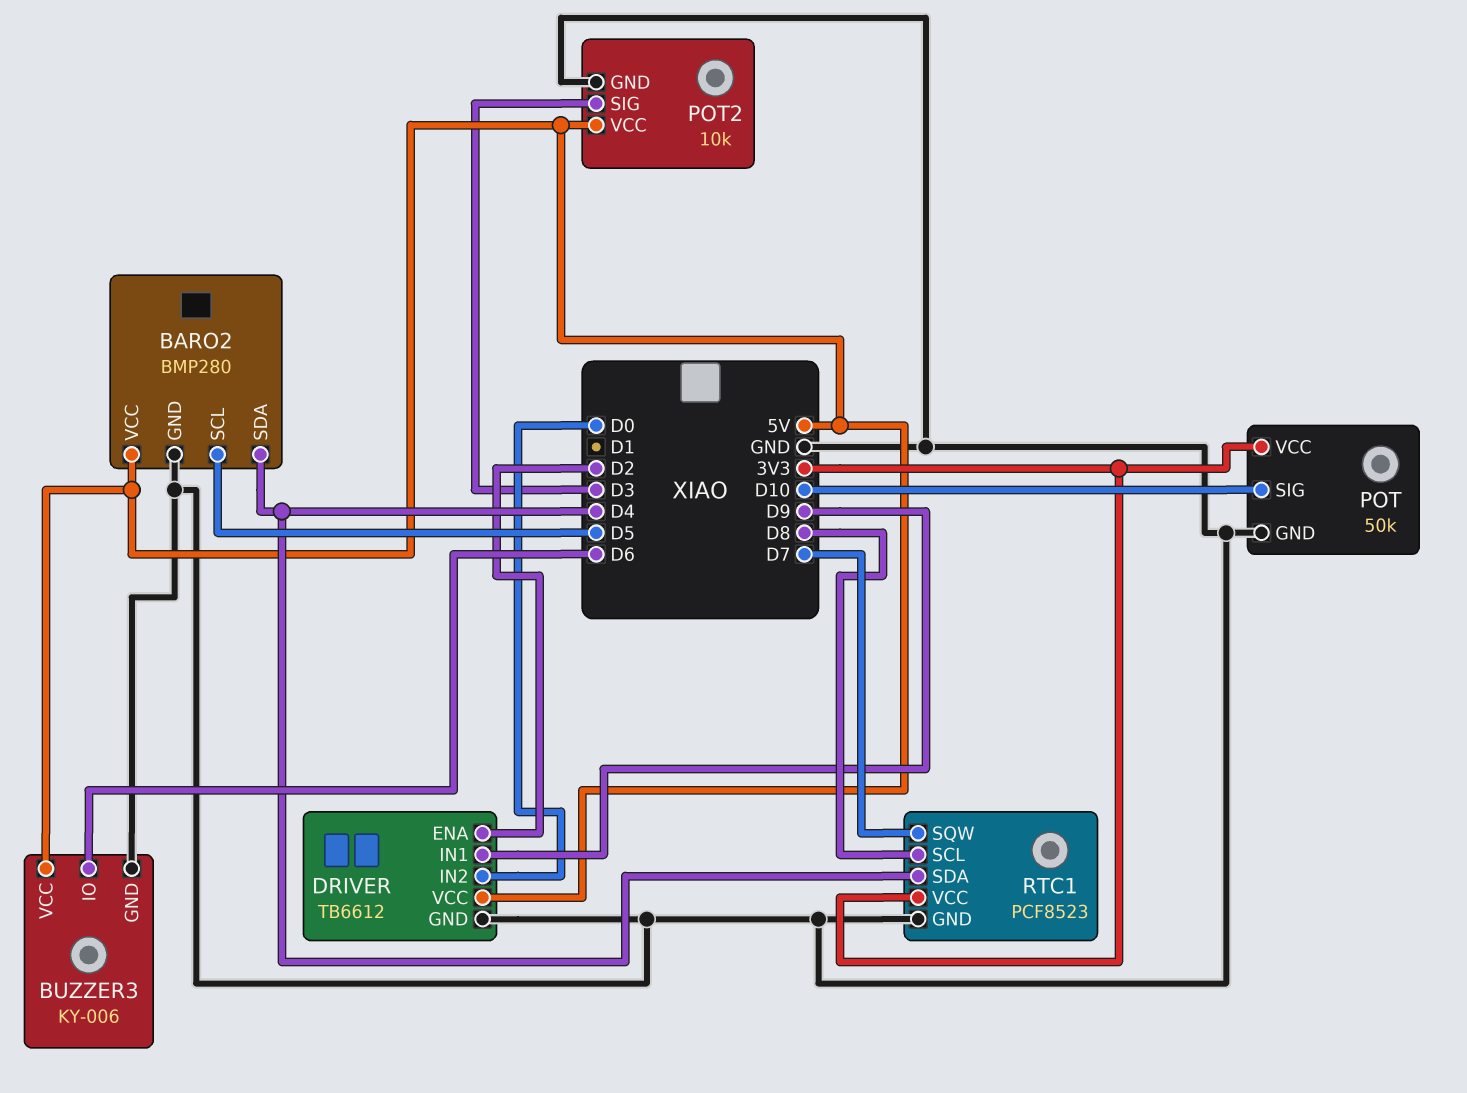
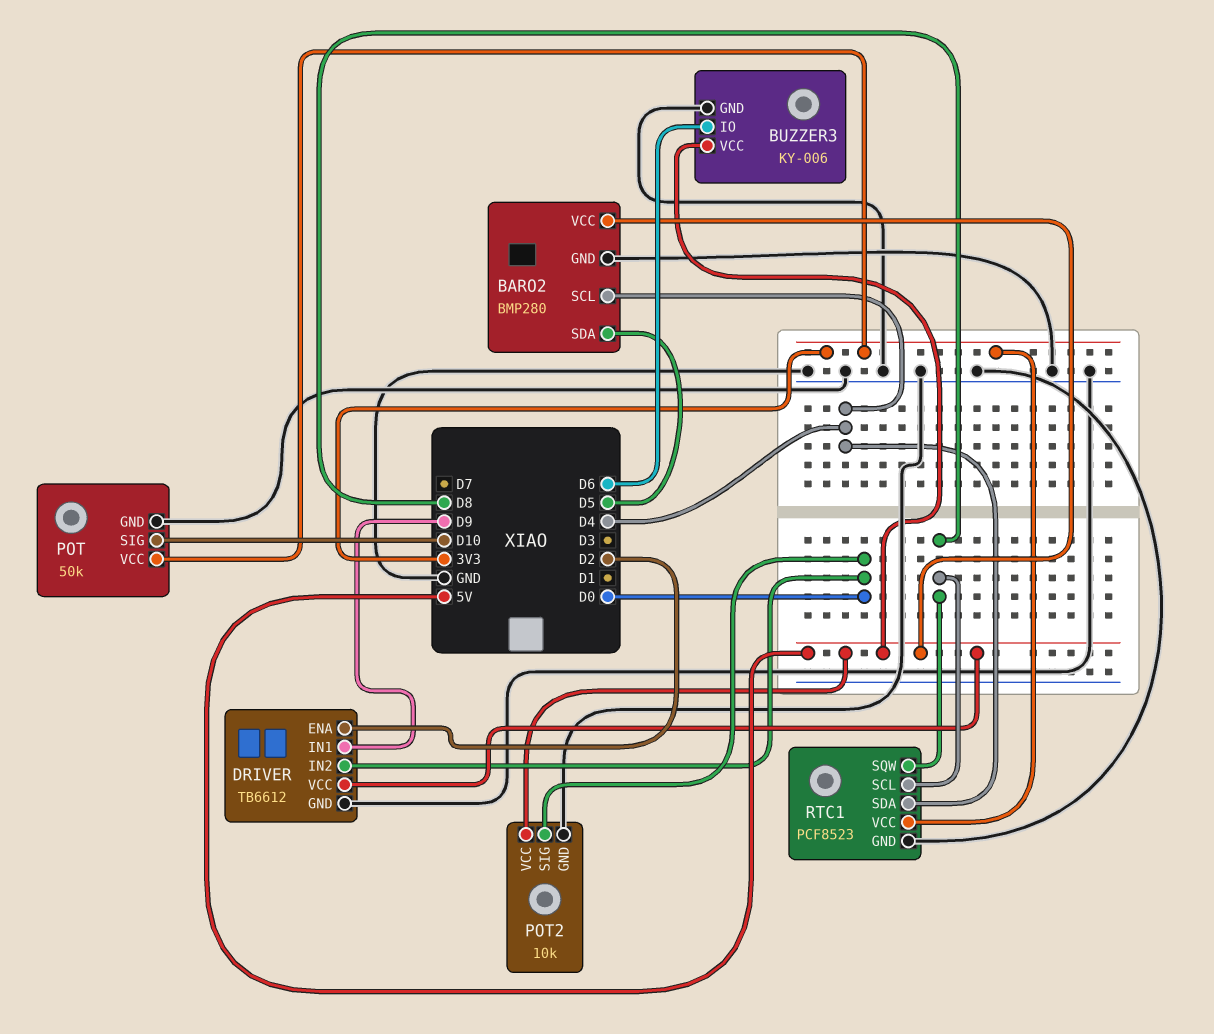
BARO2 pin SCL: D5 -> D4
BARO2 pin SDA: D4 -> D5
POT2 pin SIG: D3 -> D0
RTC1 pin SQW: D7 -> D8

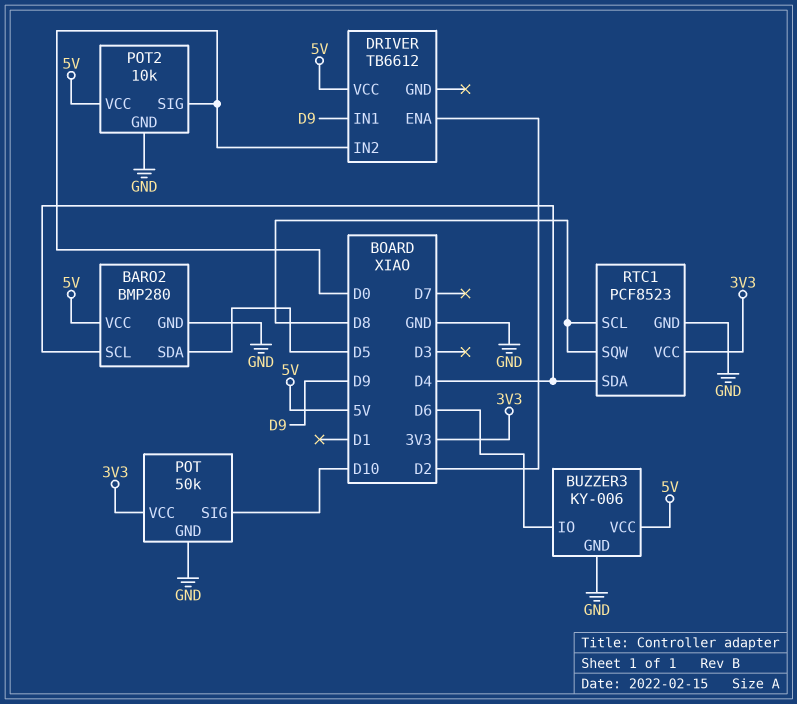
DRIVER pin GND: GND -> none

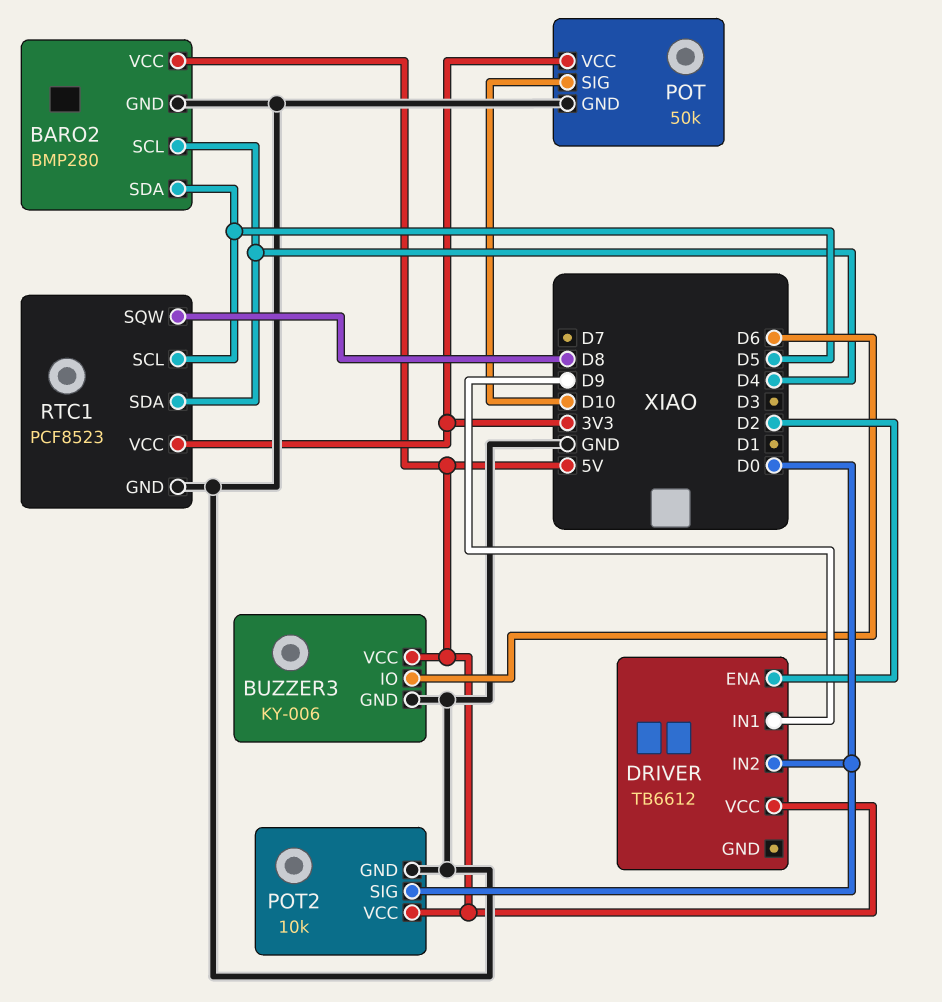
RTC1 pin SCL: D8 -> D5

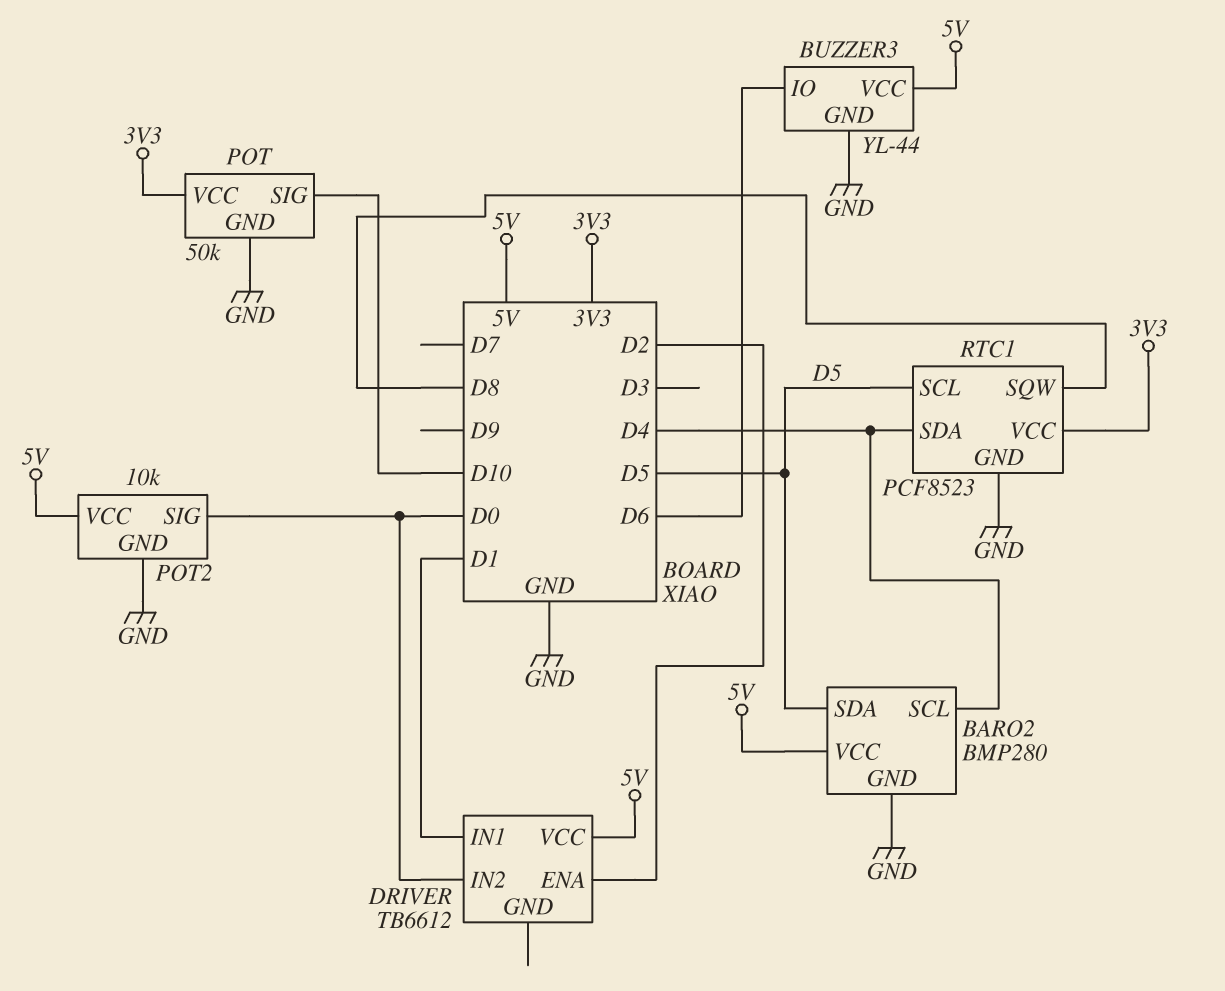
BUZZER3: KY-006 -> YL-44
DRIVER pin IN1: D9 -> D1

